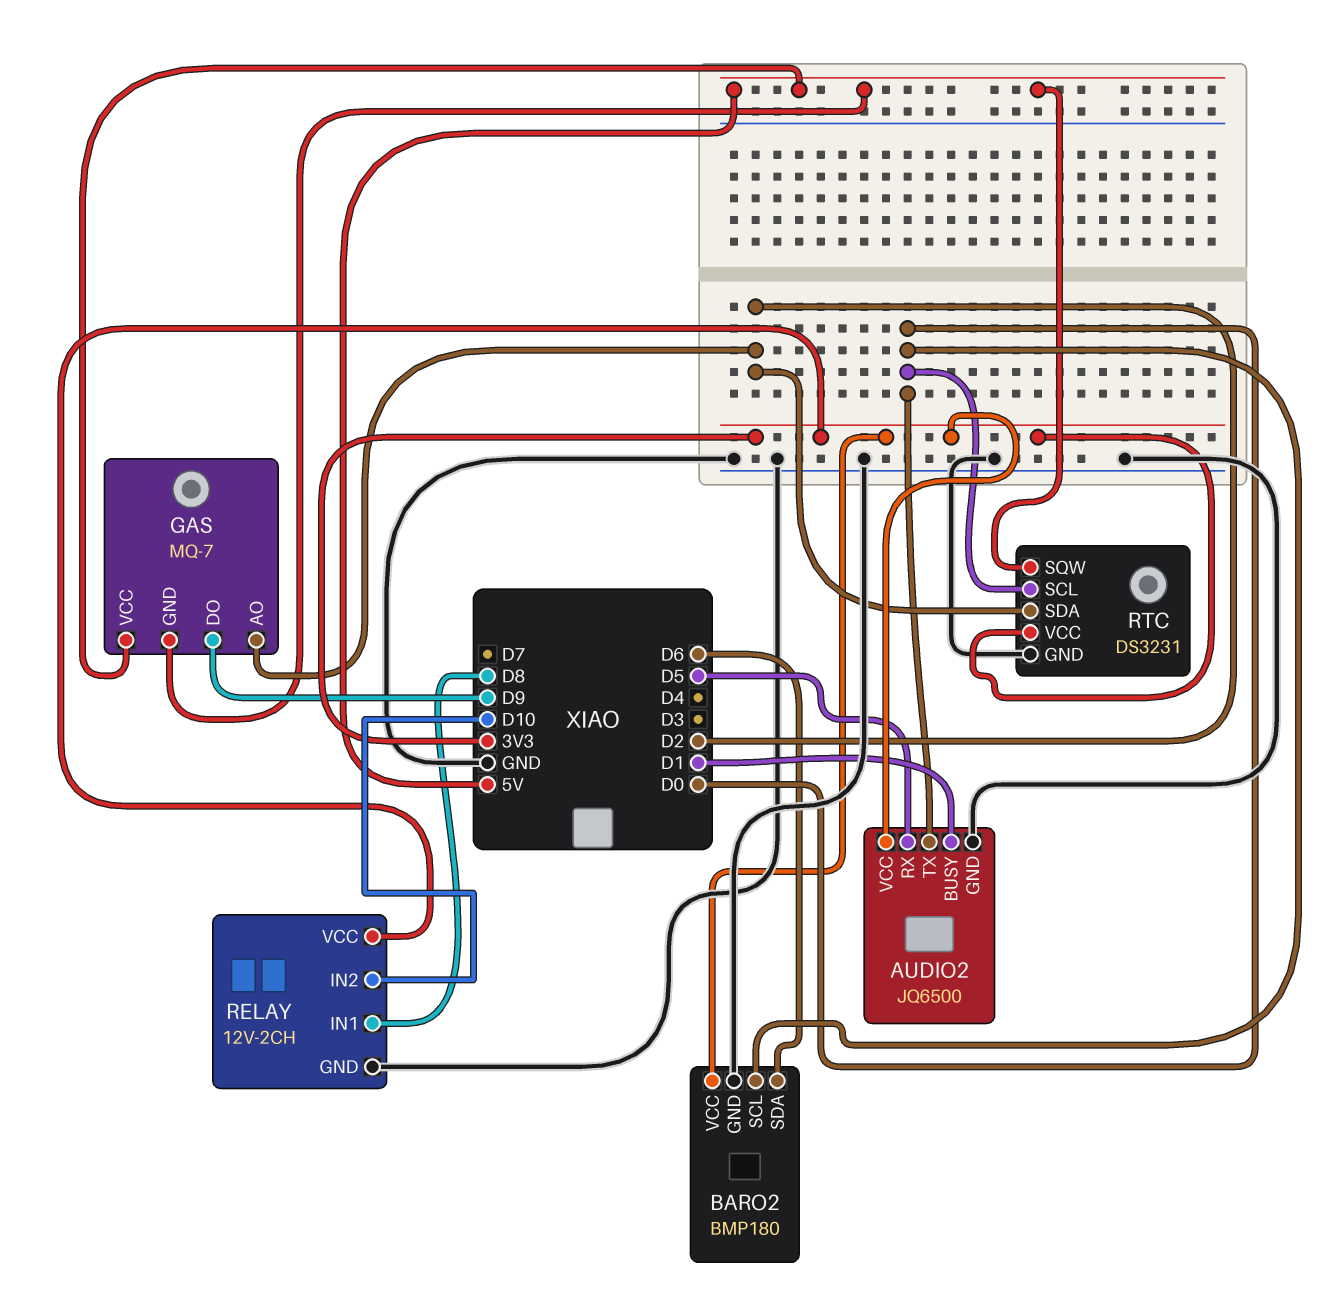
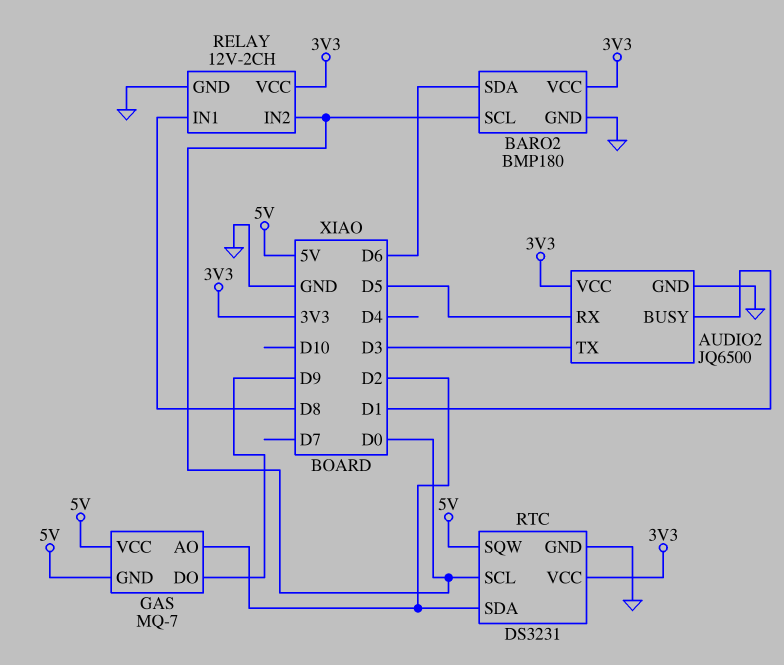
AUDIO2 pin TX: D0 -> D3
RELAY pin IN2: D10 -> D0

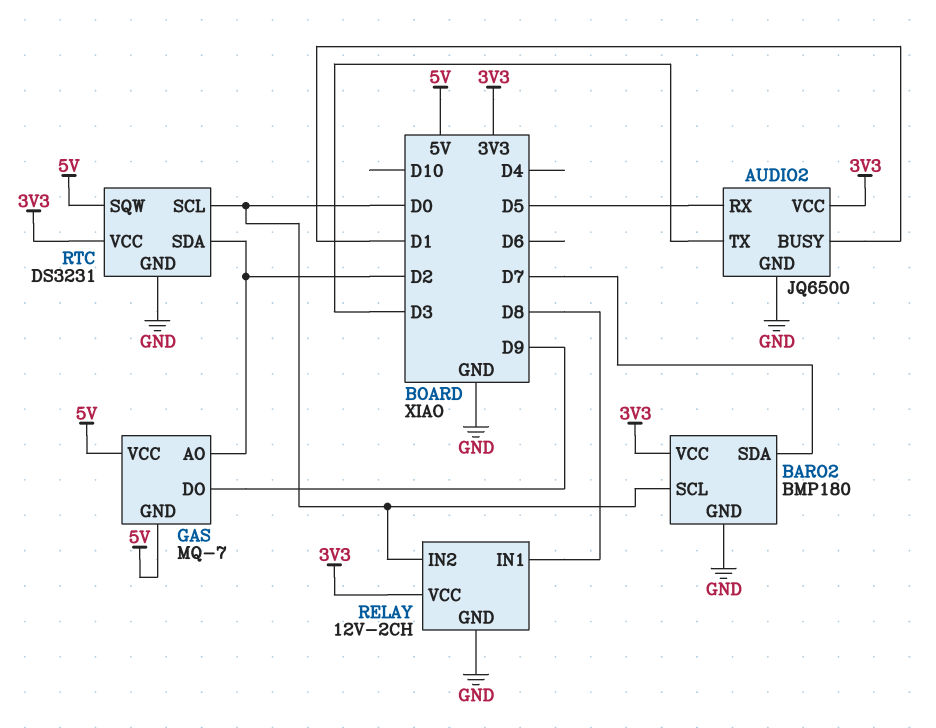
BARO2 pin SDA: D6 -> D7

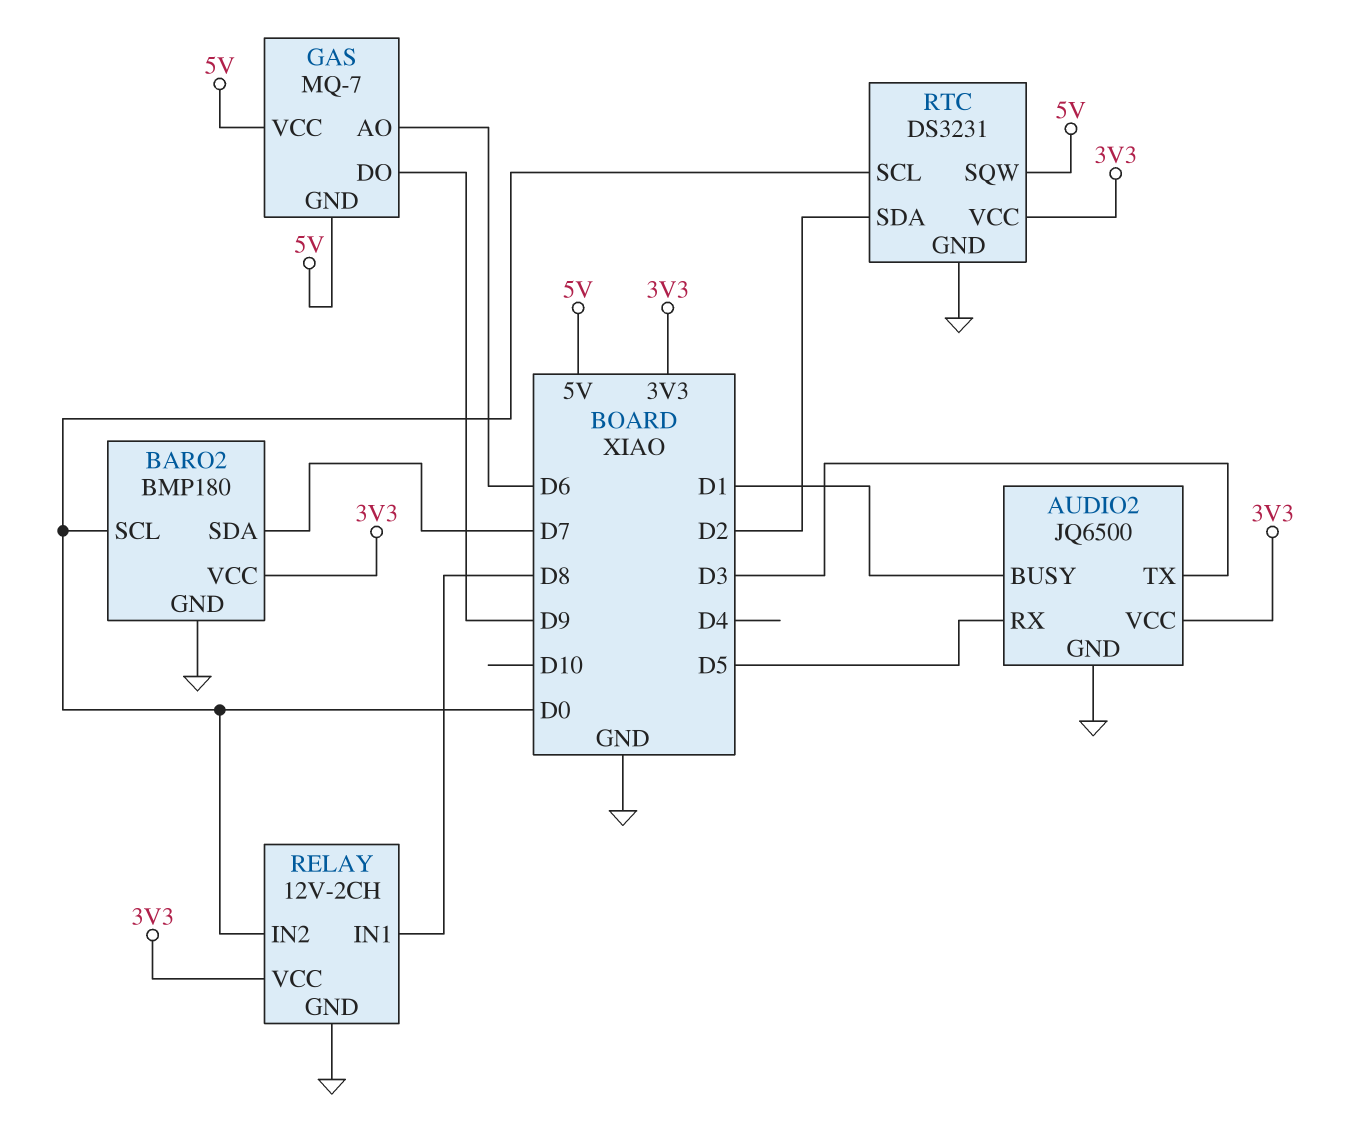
GAS pin AO: D2 -> D6

